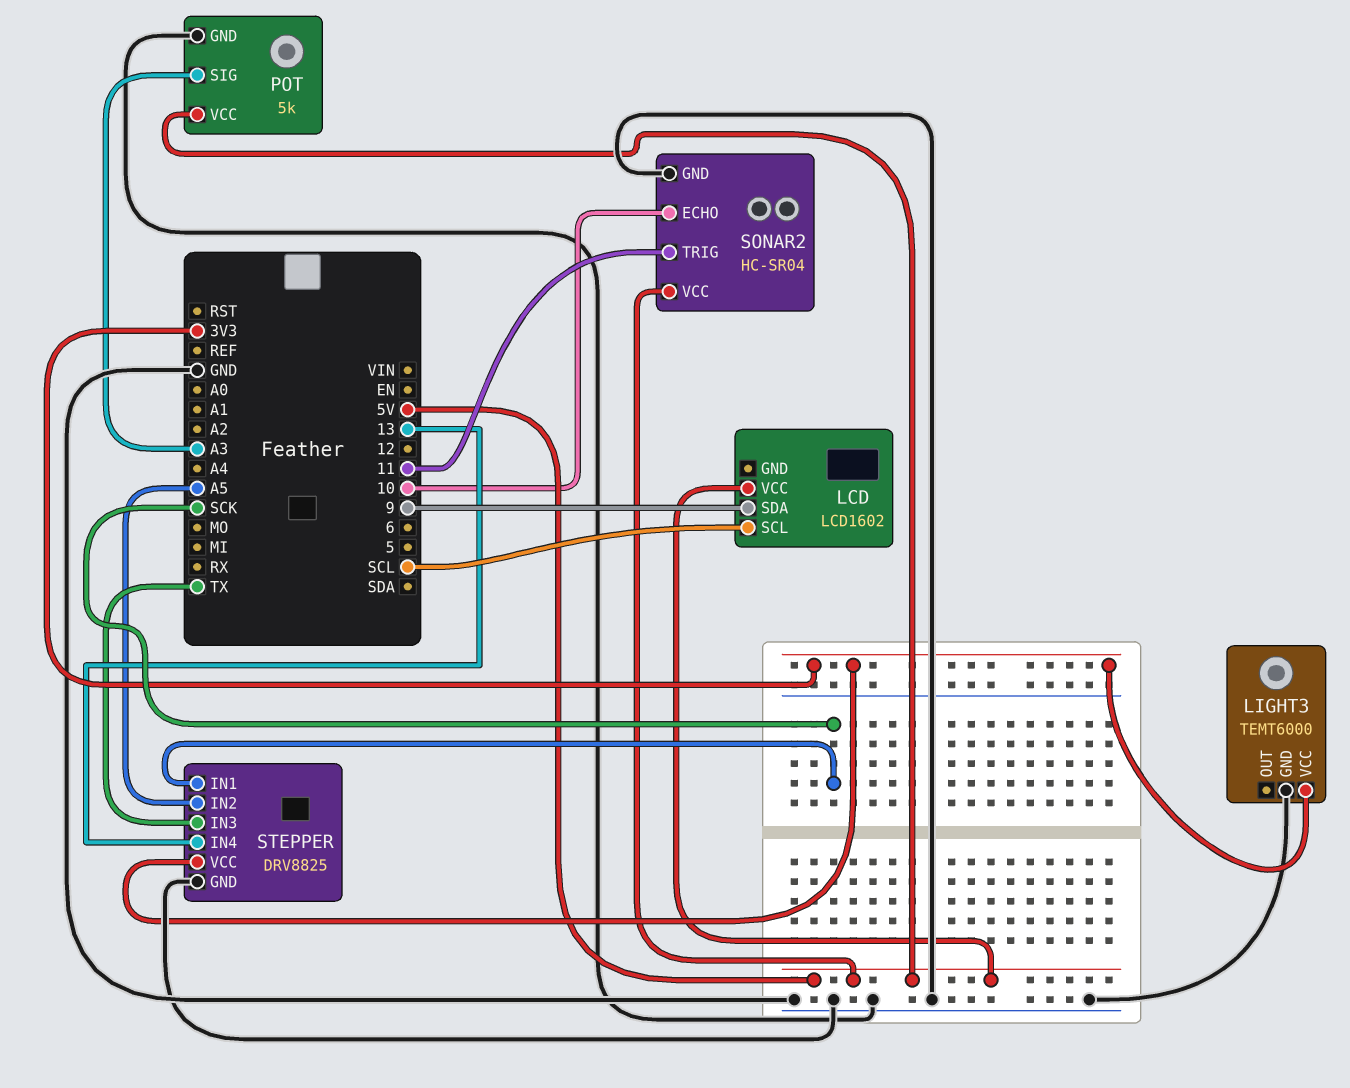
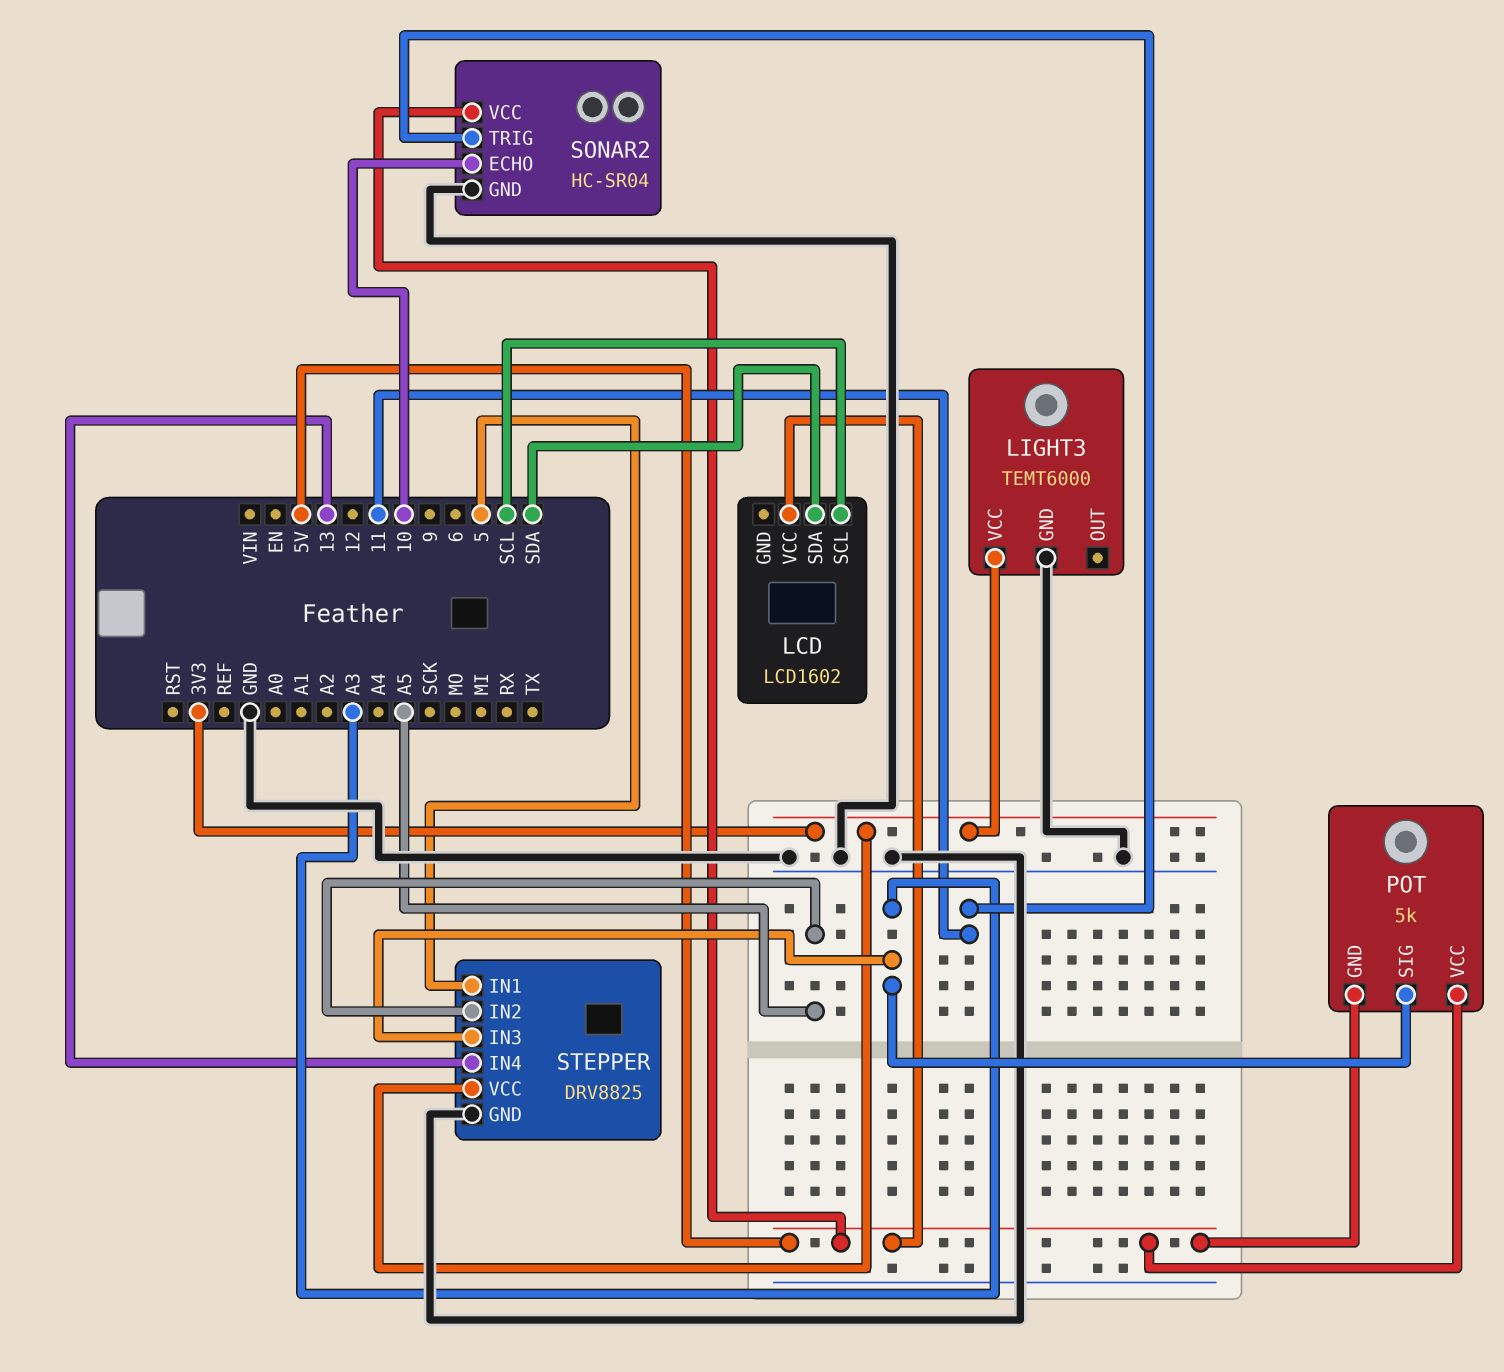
LCD pin SDA: 9 -> SDA
POT pin GND: GND -> 5V
STEPPER pin IN1: SCK -> 5
STEPPER pin IN3: TX -> A3

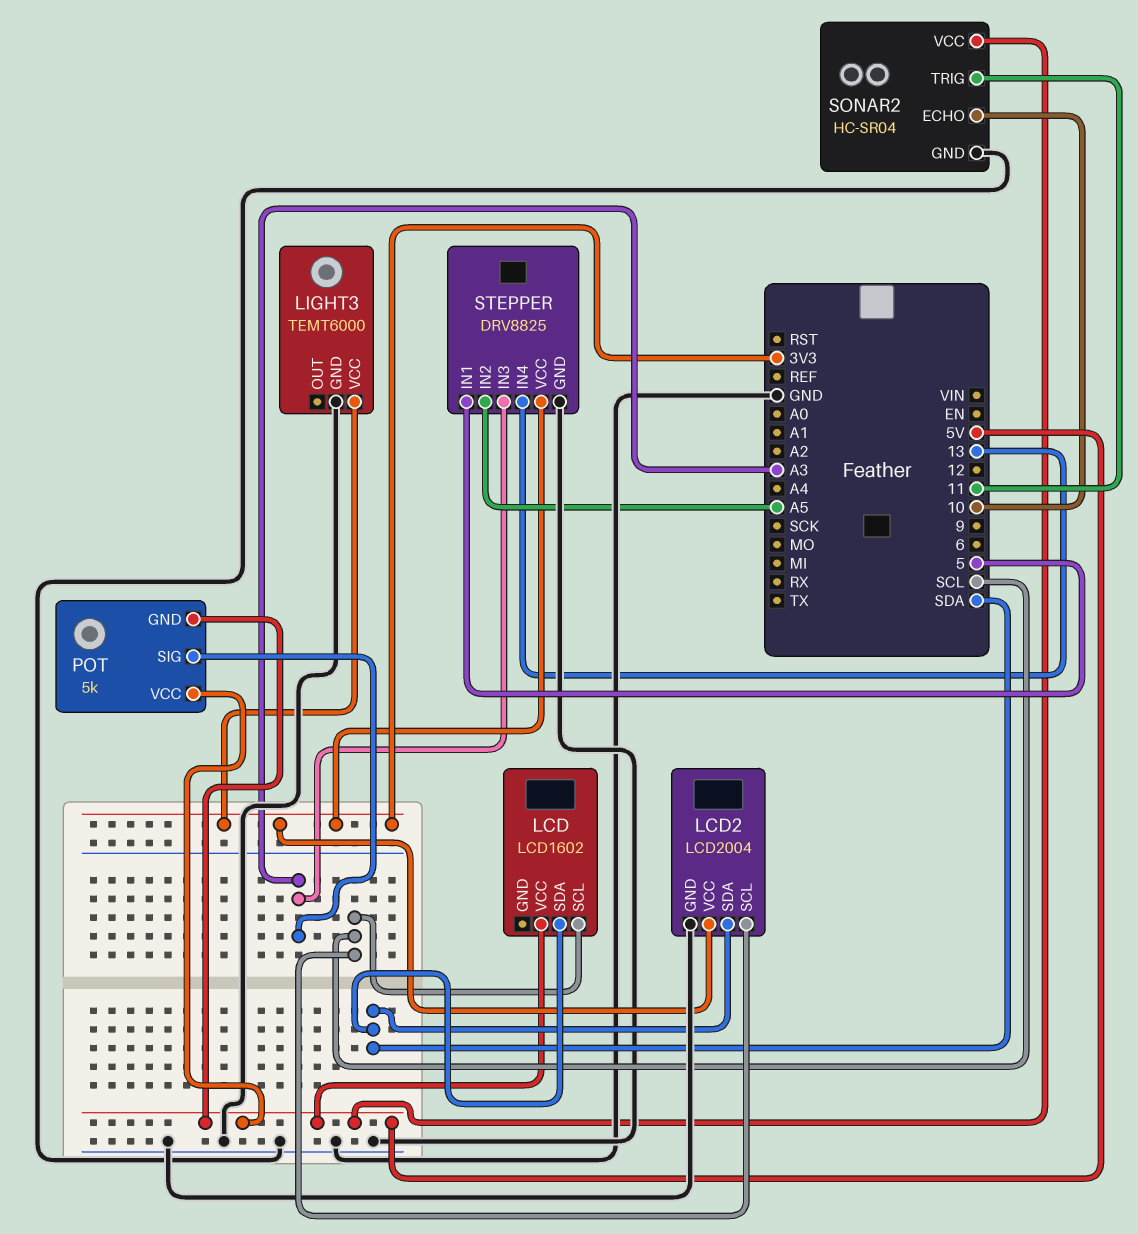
LCD2: none -> LCD2004
LCD2 pin GND: none -> GND
LCD2 pin SCL: none -> SCL
LCD2 pin SDA: none -> SDA
LCD2 pin VCC: none -> 3V3

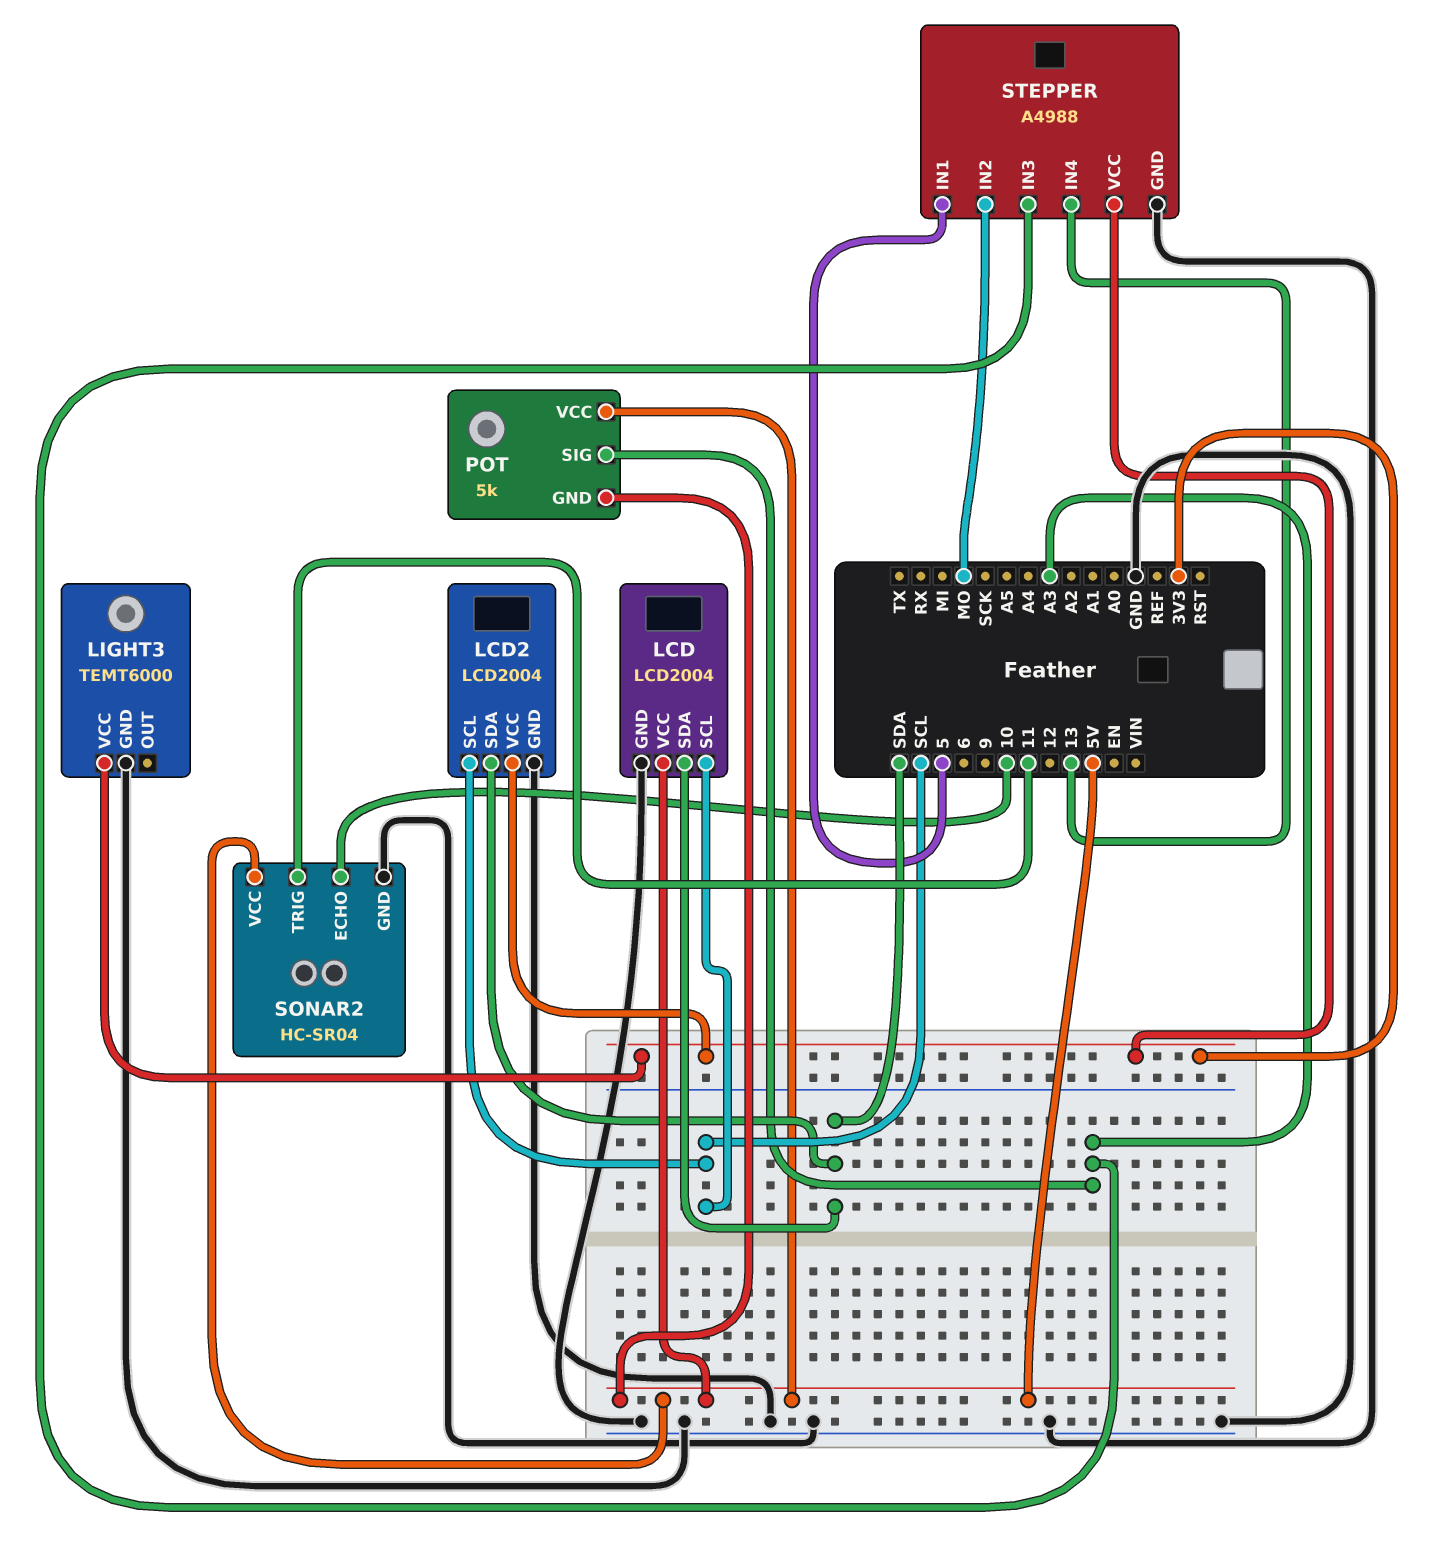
LCD: LCD1602 -> LCD2004
LCD pin GND: none -> GND
STEPPER: DRV8825 -> A4988
STEPPER pin IN2: A5 -> MO

